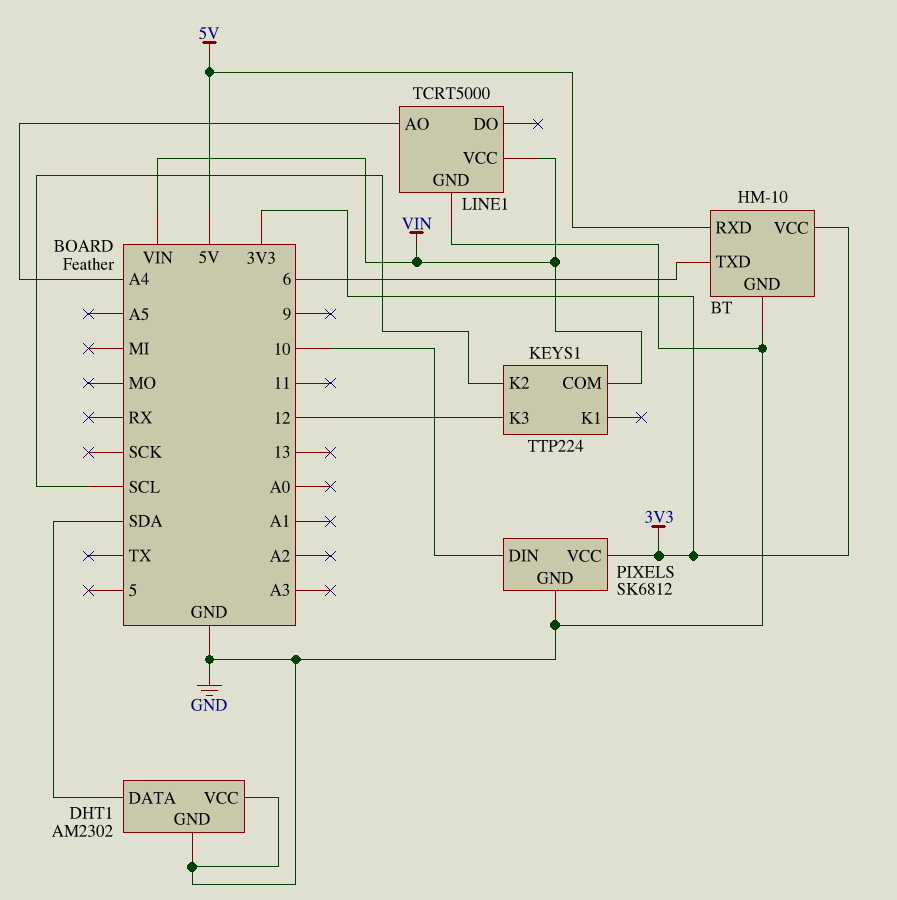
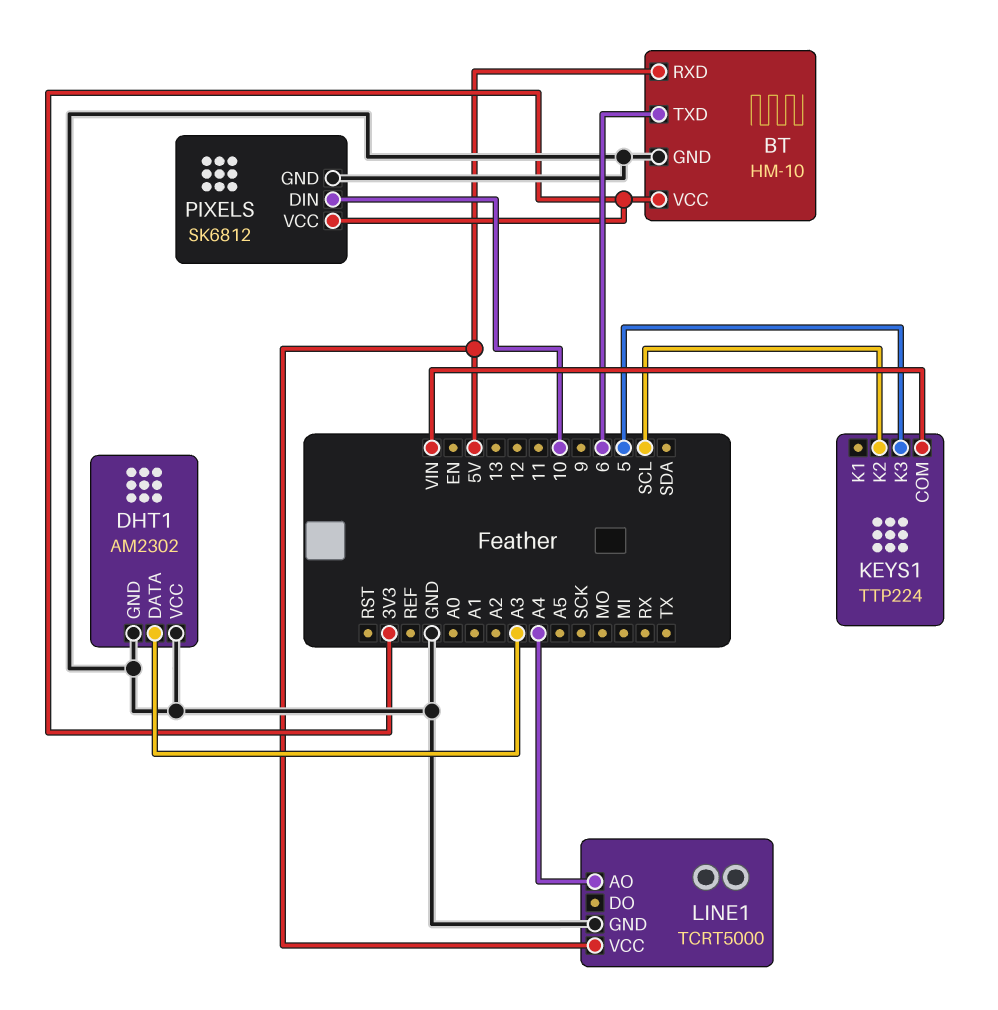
DHT1 pin DATA: SDA -> A3
KEYS1 pin K3: 12 -> 5
LINE1 pin VCC: VIN -> 5V

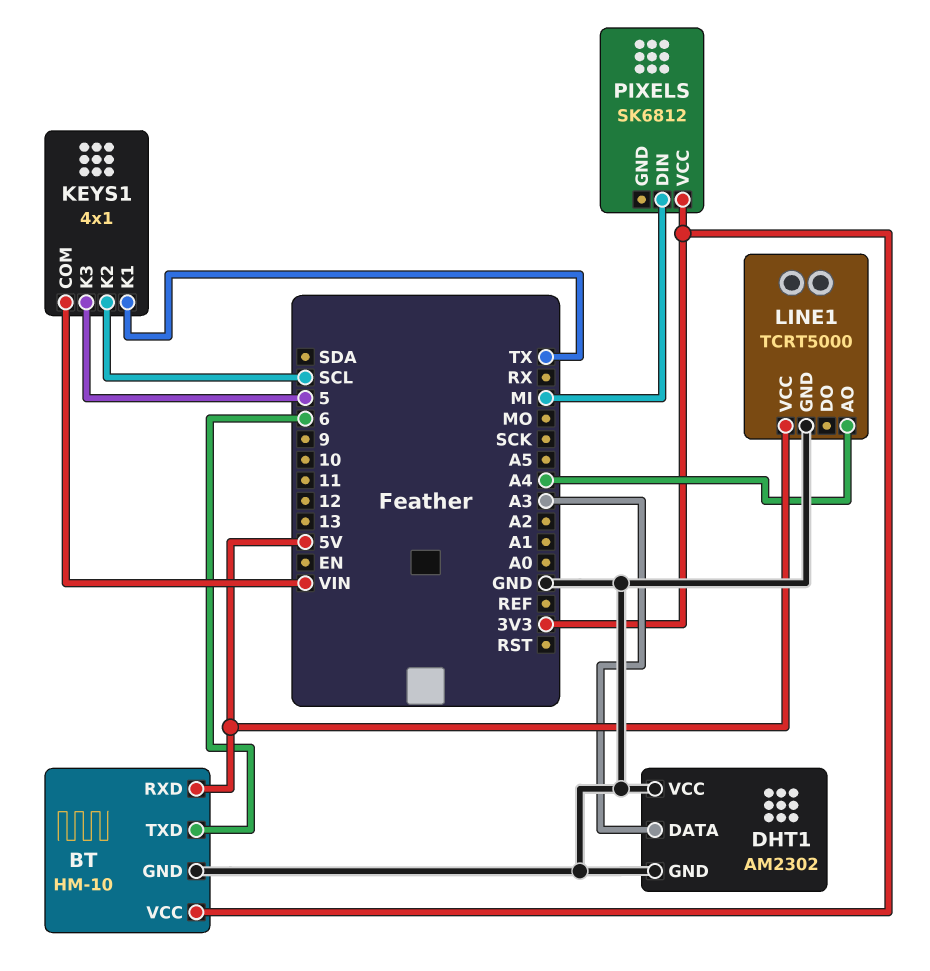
KEYS1: TTP224 -> 4x1
KEYS1 pin K1: none -> TX
PIXELS pin DIN: 10 -> MI
PIXELS pin GND: GND -> none

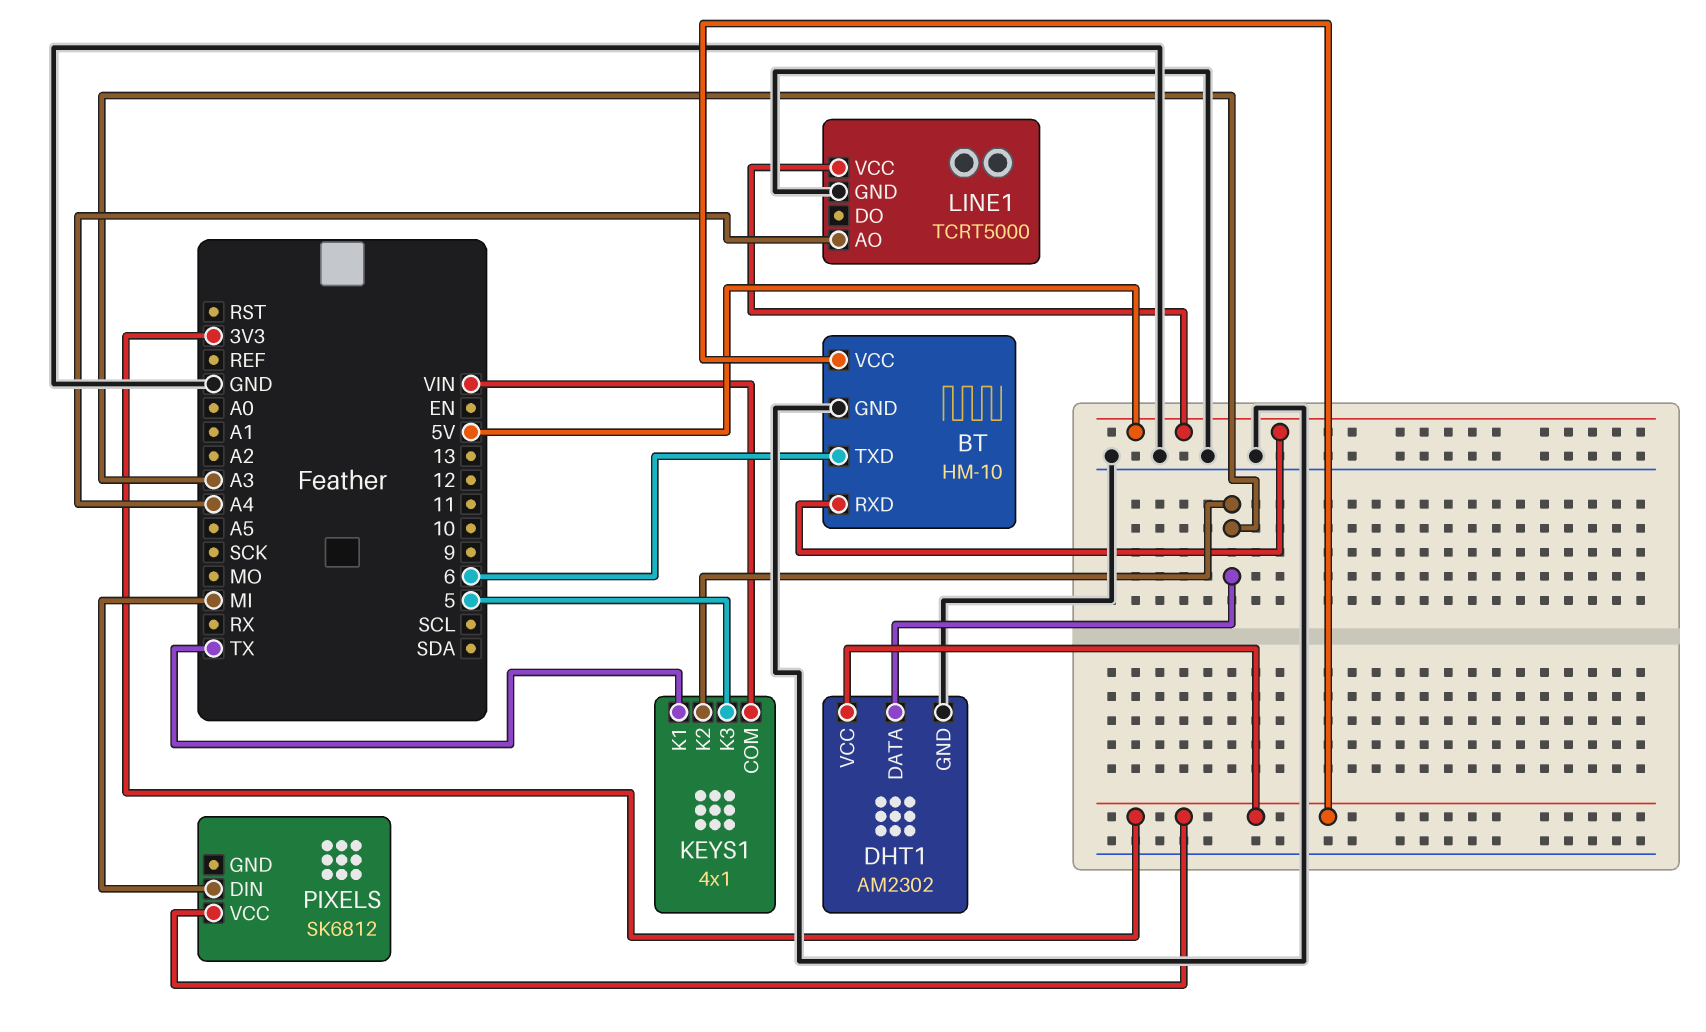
DHT1 pin VCC: GND -> 3V3
KEYS1 pin K2: SCL -> A3

